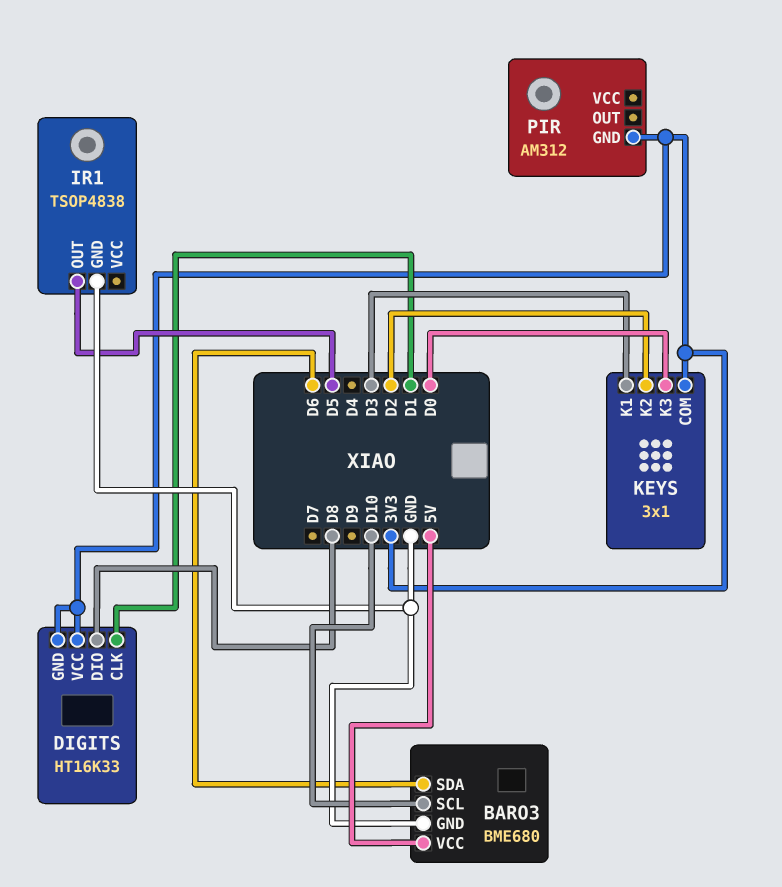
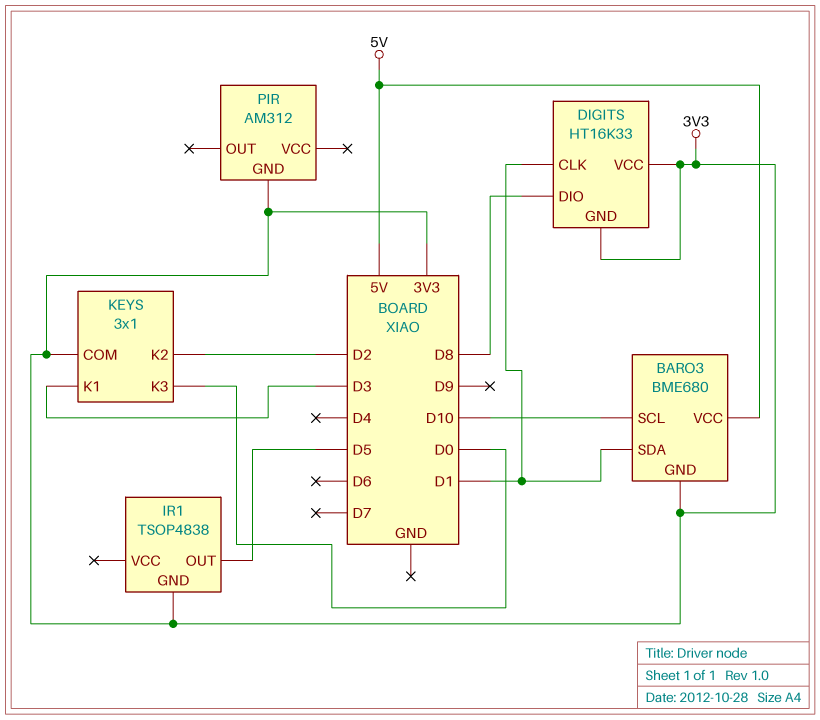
BARO3 pin GND: GND -> 3V3
BARO3 pin SDA: D6 -> D1
IR1 pin GND: GND -> 3V3

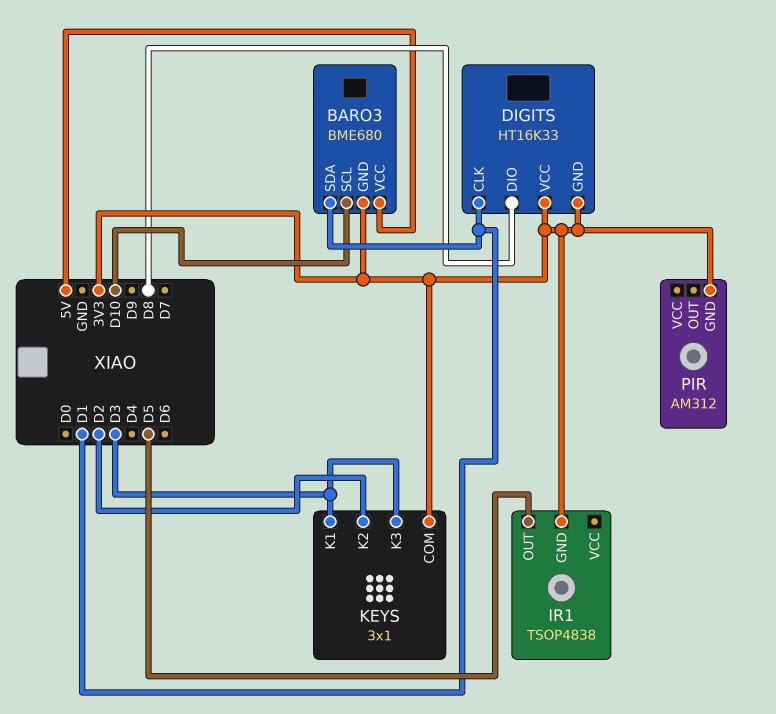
KEYS pin K3: D0 -> D3

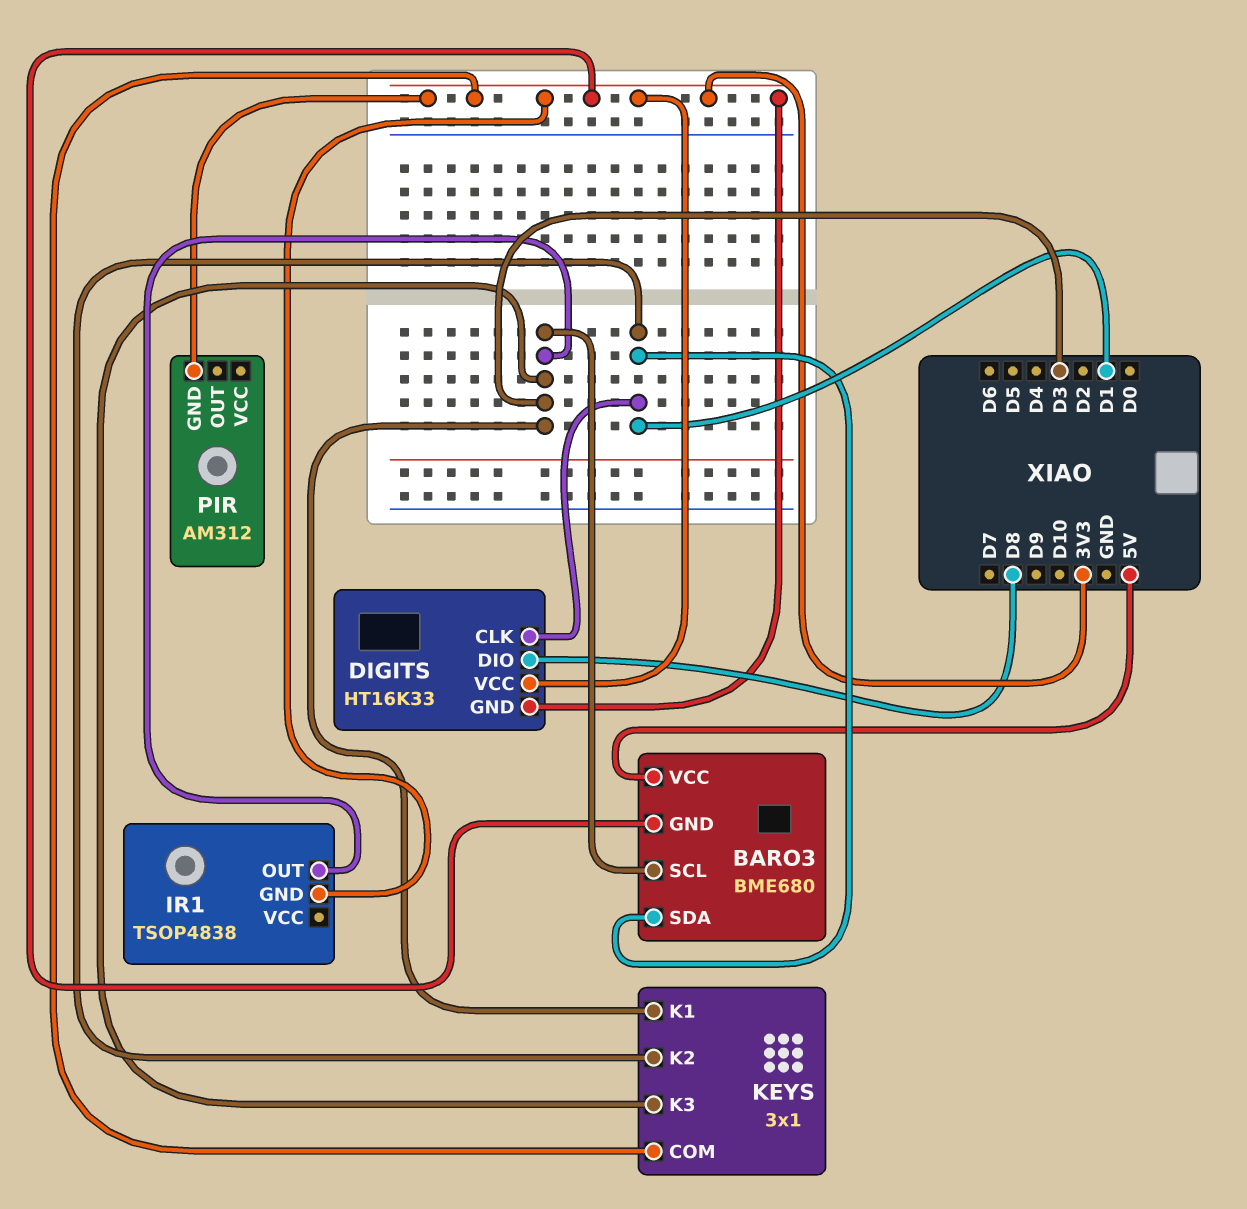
BARO3 pin SCL: D10 -> D3
IR1 pin OUT: D5 -> D3
KEYS pin K2: D2 -> D1

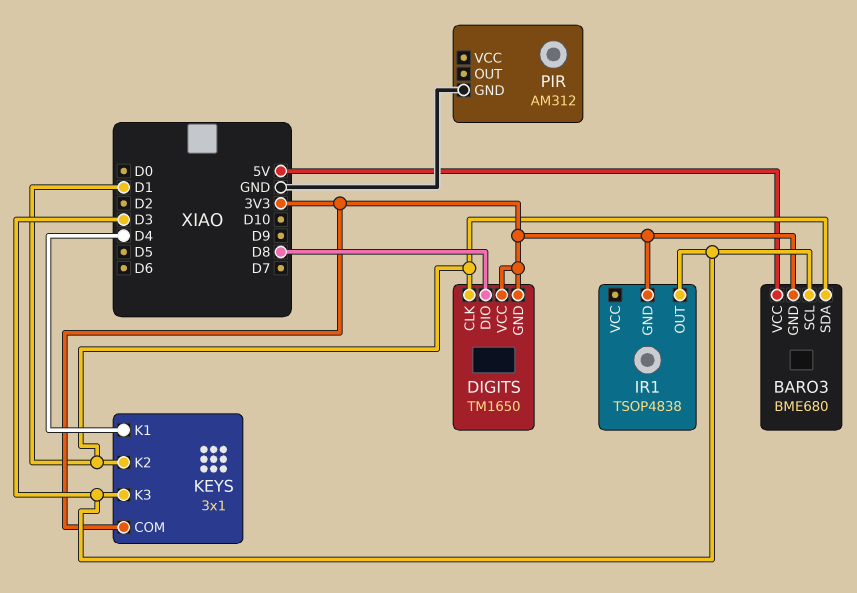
DIGITS: HT16K33 -> TM1650
KEYS pin K1: D3 -> D4
PIR pin GND: 3V3 -> GND

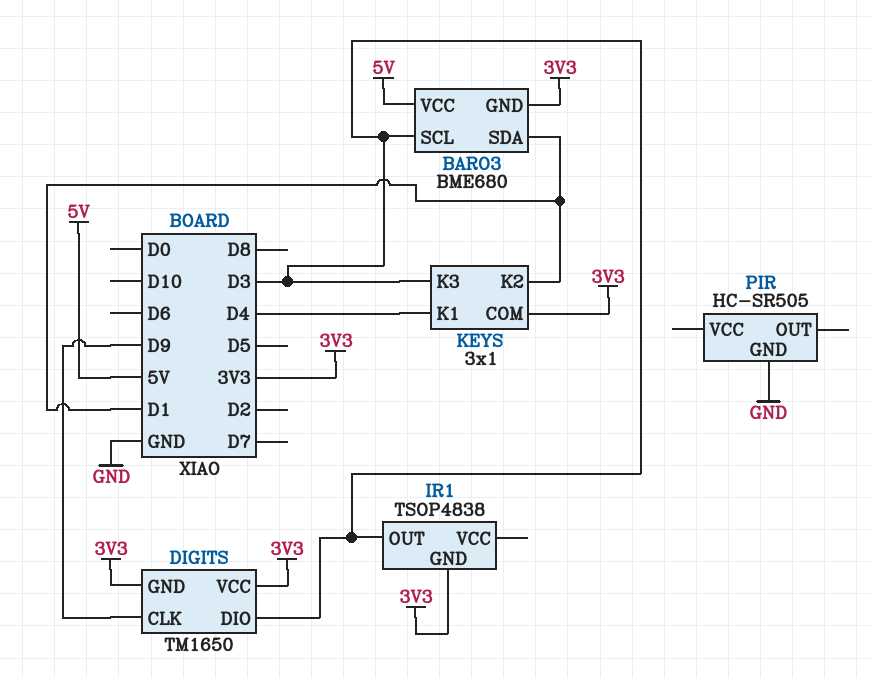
DIGITS pin CLK: D1 -> D9
DIGITS pin DIO: D8 -> D3
PIR: AM312 -> HC-SR505

